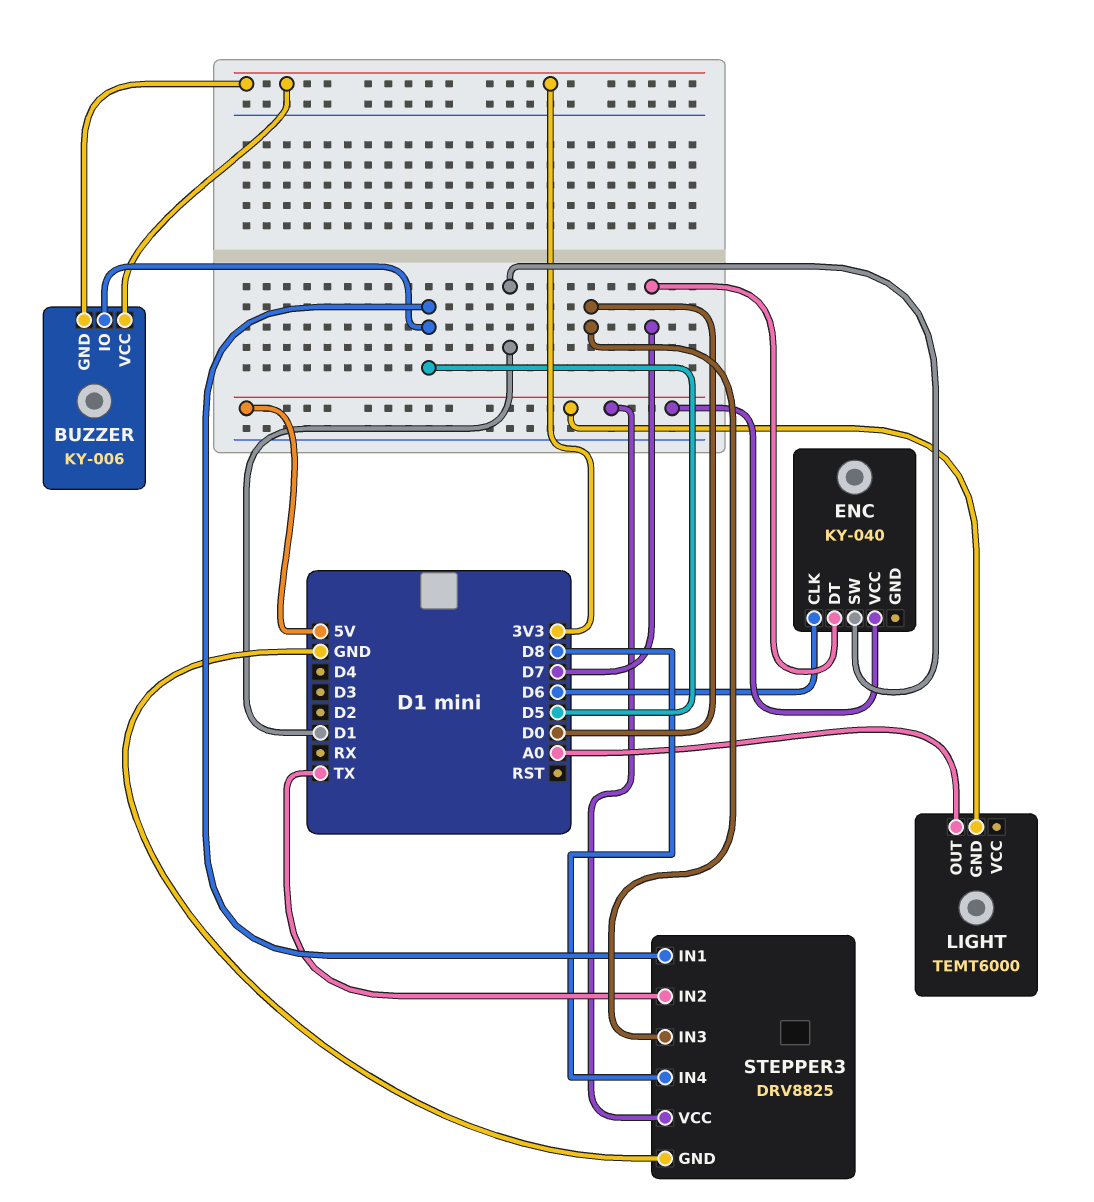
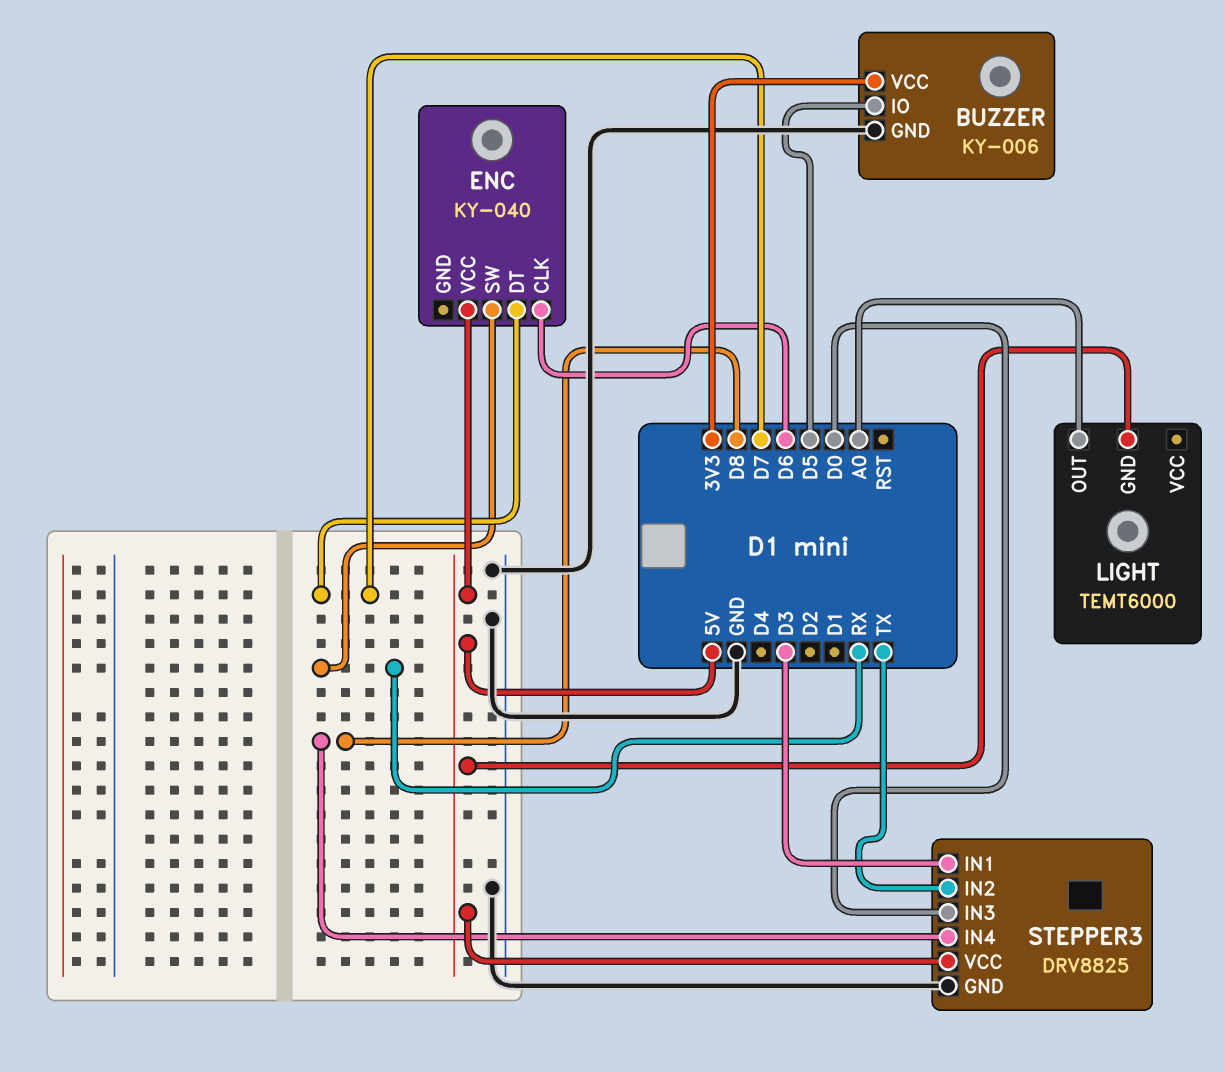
BUZZER pin GND: 3V3 -> GND
ENC pin SW: D1 -> RX
STEPPER3 pin IN1: D5 -> D3

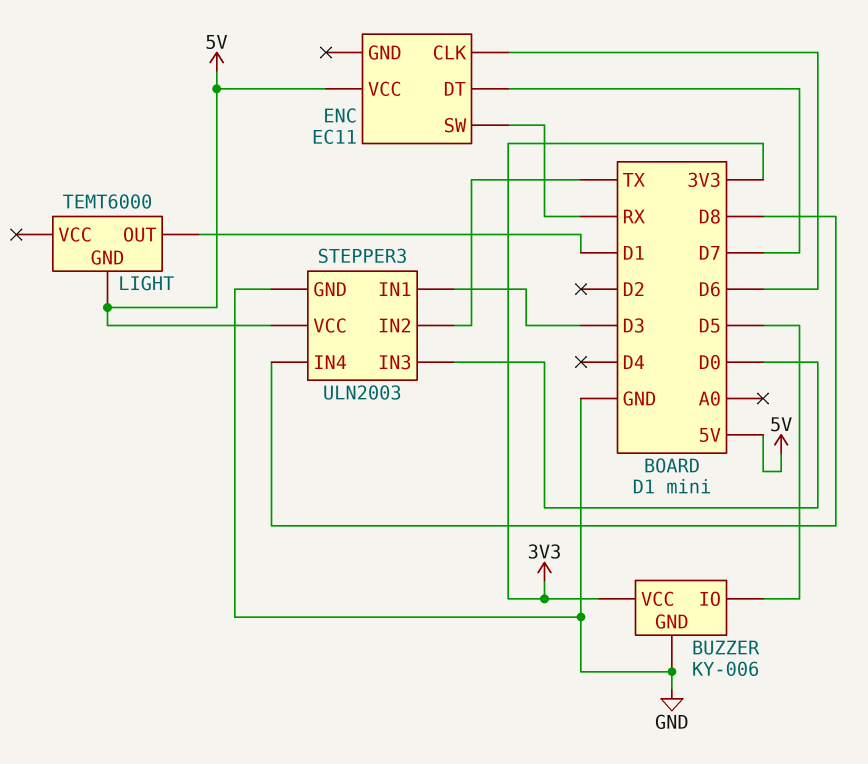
ENC: KY-040 -> EC11
LIGHT pin OUT: A0 -> D1
STEPPER3: DRV8825 -> ULN2003

